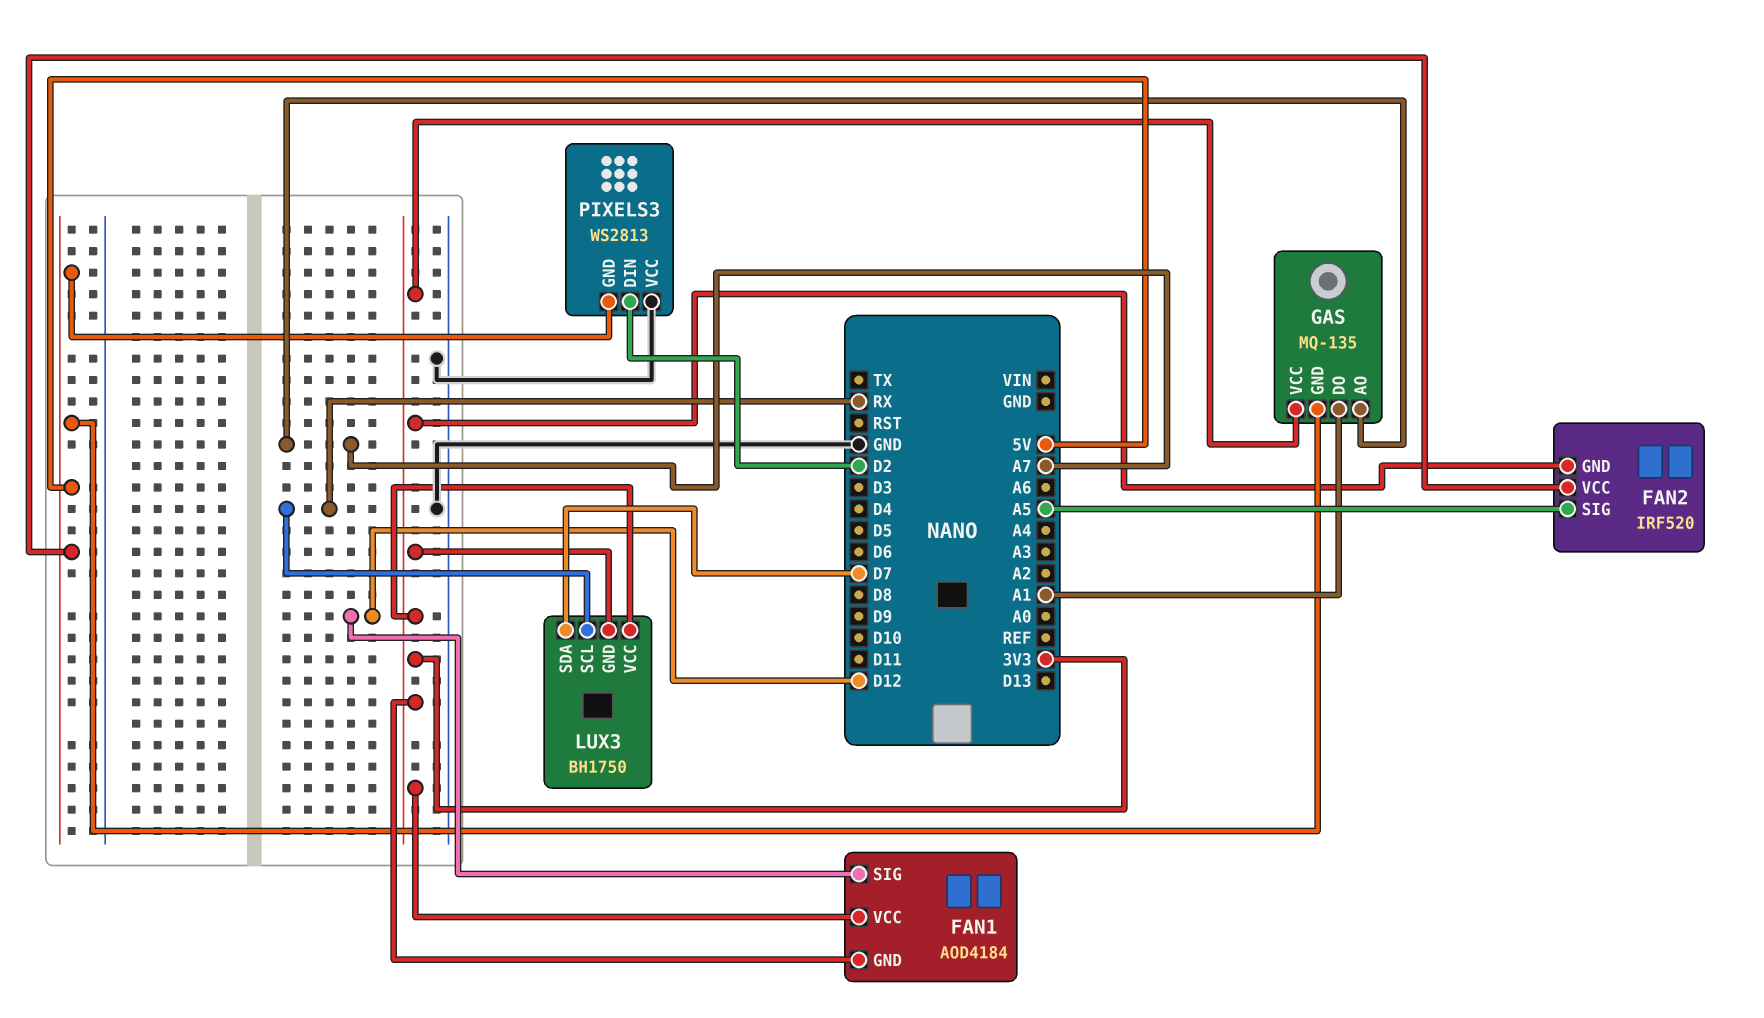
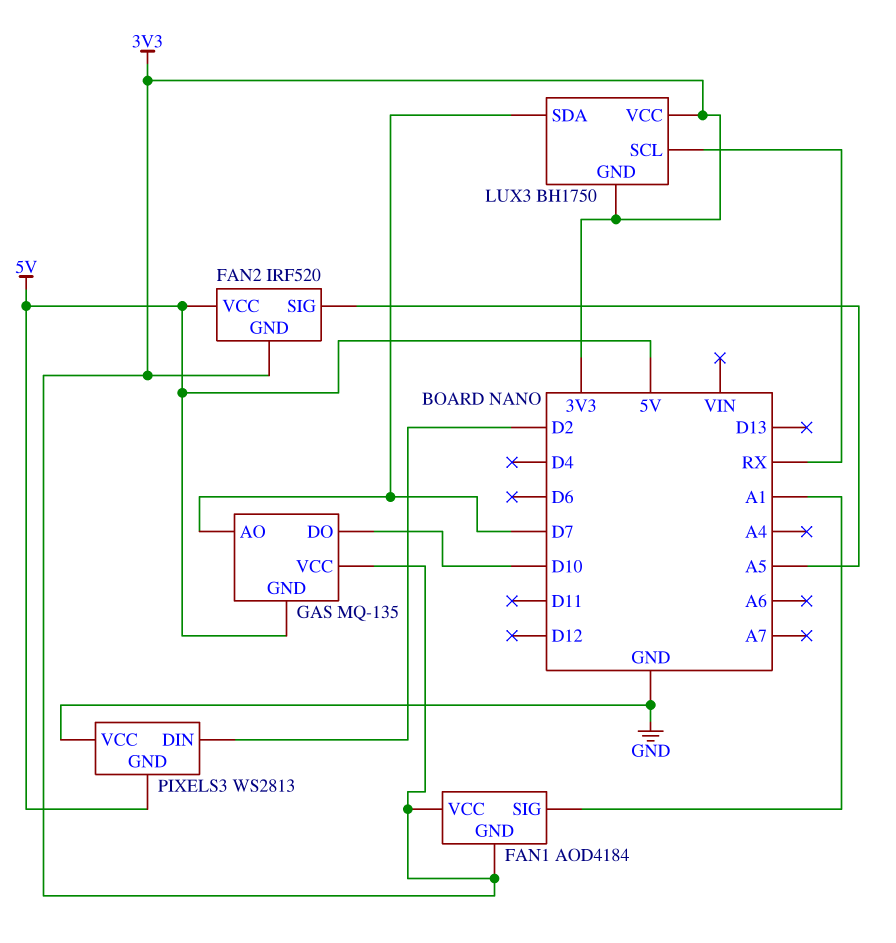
FAN1 pin SIG: D12 -> A1
GAS pin AO: A7 -> D7
GAS pin DO: A1 -> D10

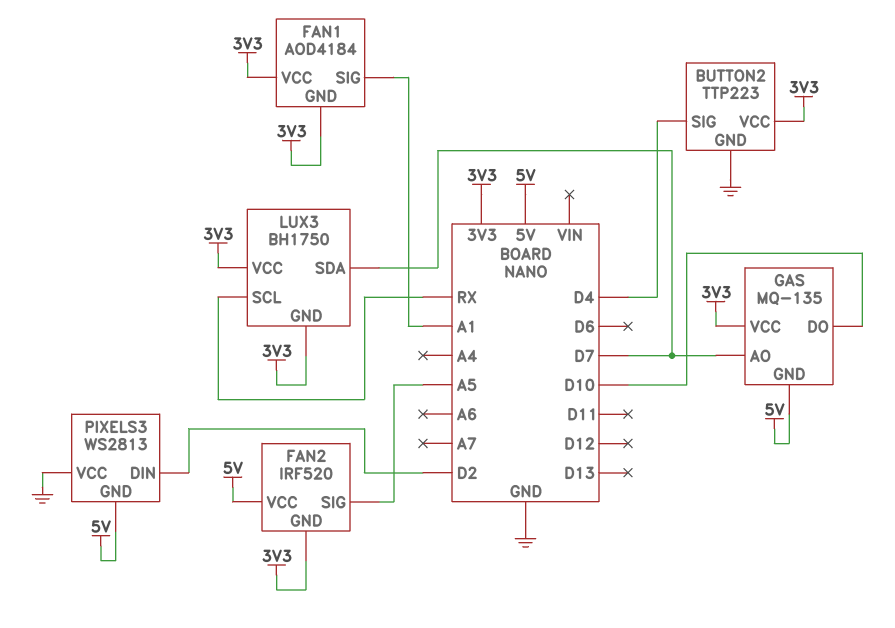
BUTTON2: none -> TTP223
BUTTON2 pin GND: none -> GND
BUTTON2 pin SIG: none -> D4
BUTTON2 pin VCC: none -> 3V3

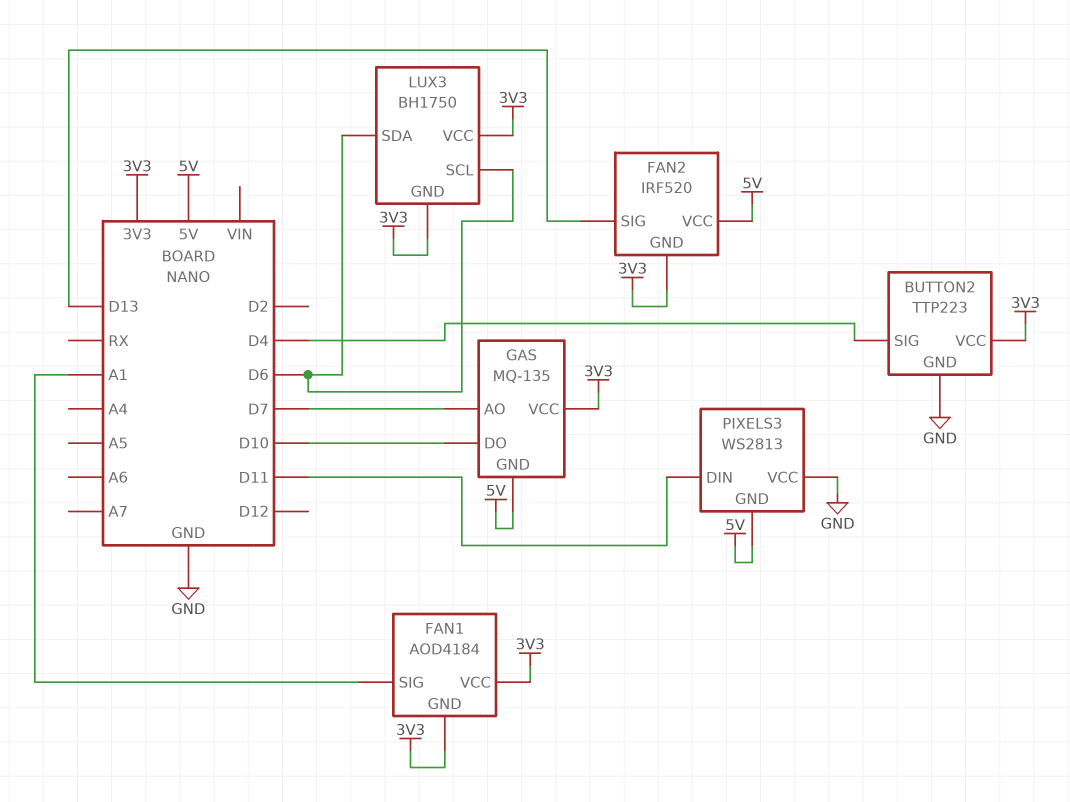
FAN2 pin SIG: A5 -> D13
LUX3 pin SCL: RX -> D6
LUX3 pin SDA: D7 -> D6
PIXELS3 pin DIN: D2 -> D11

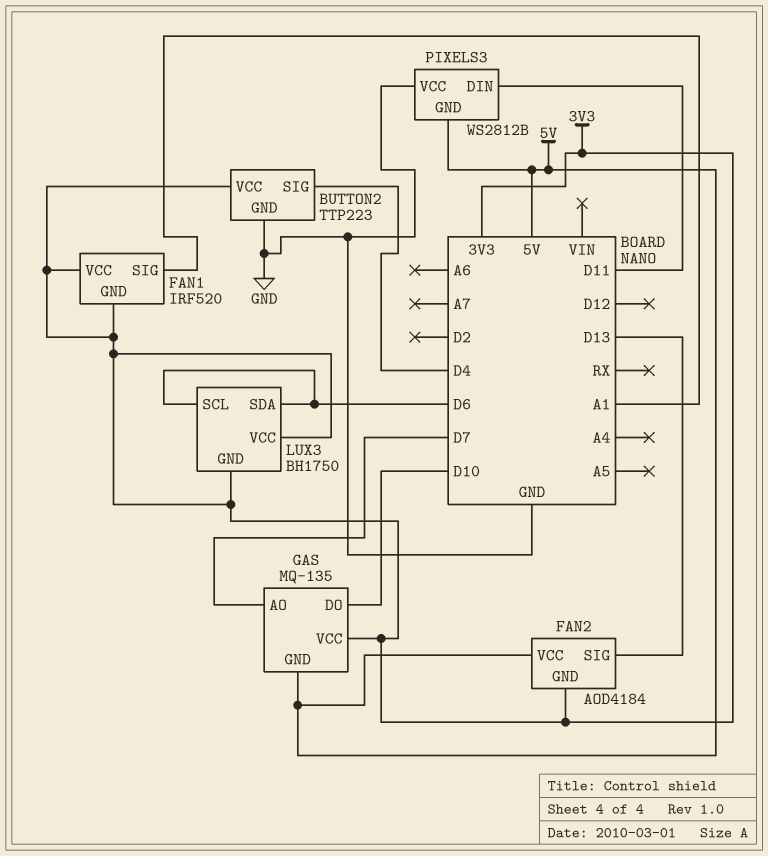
FAN1: AOD4184 -> IRF520
FAN2: IRF520 -> AOD4184
PIXELS3: WS2813 -> WS2812B

